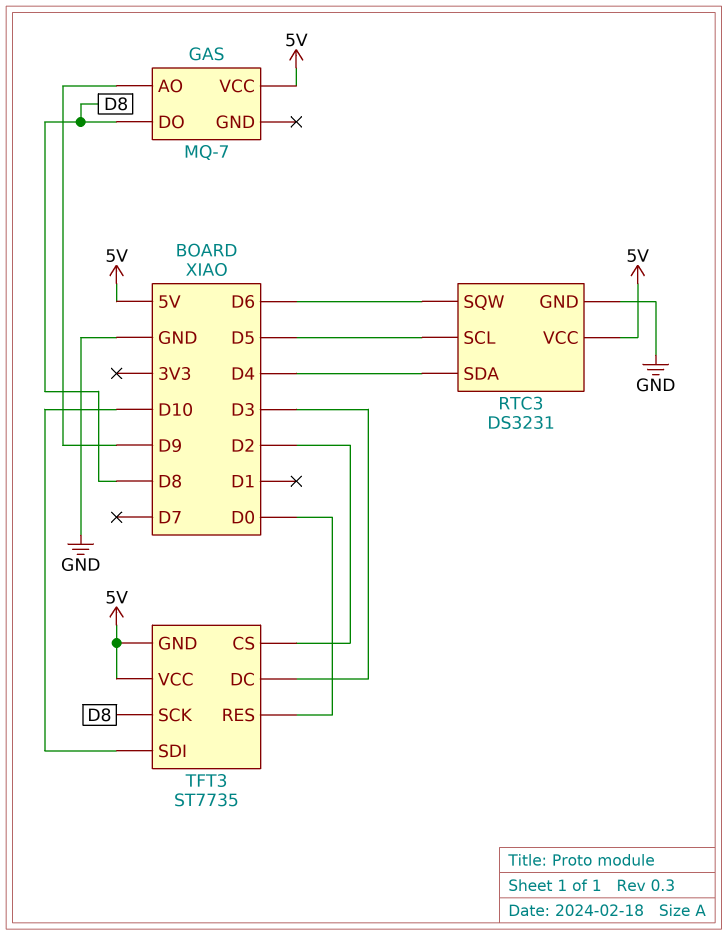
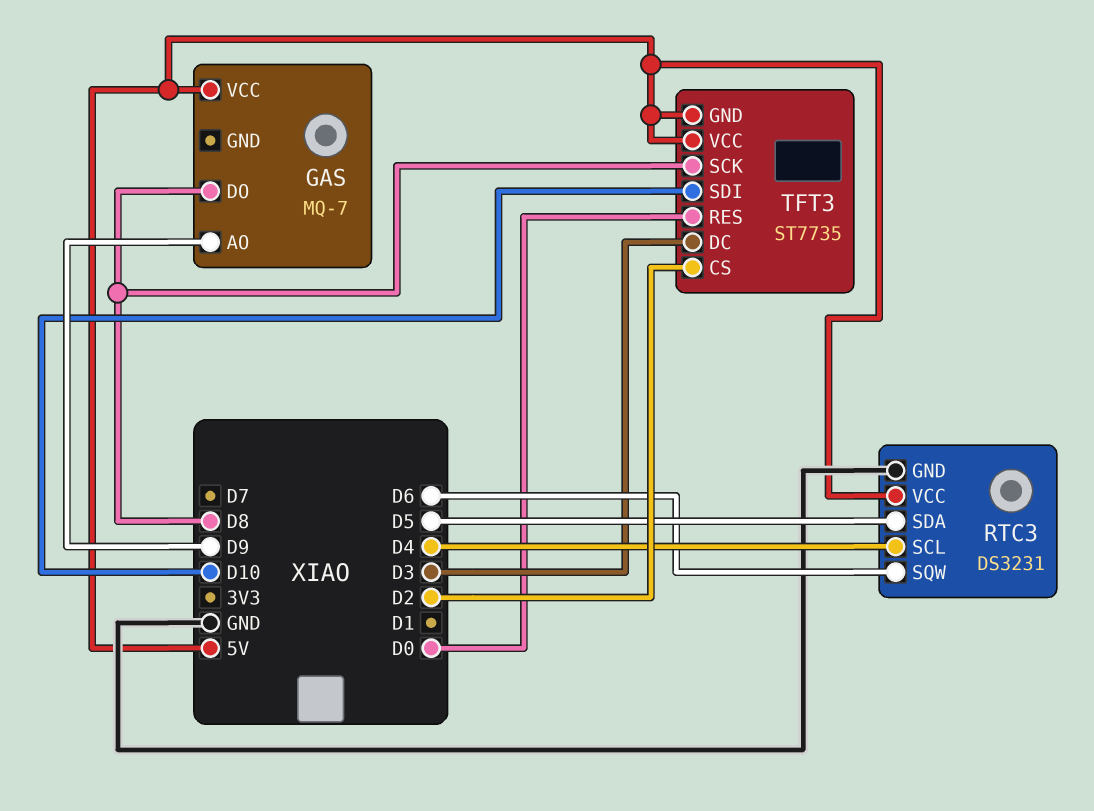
RTC3 pin SCL: D5 -> D4
RTC3 pin SDA: D4 -> D5

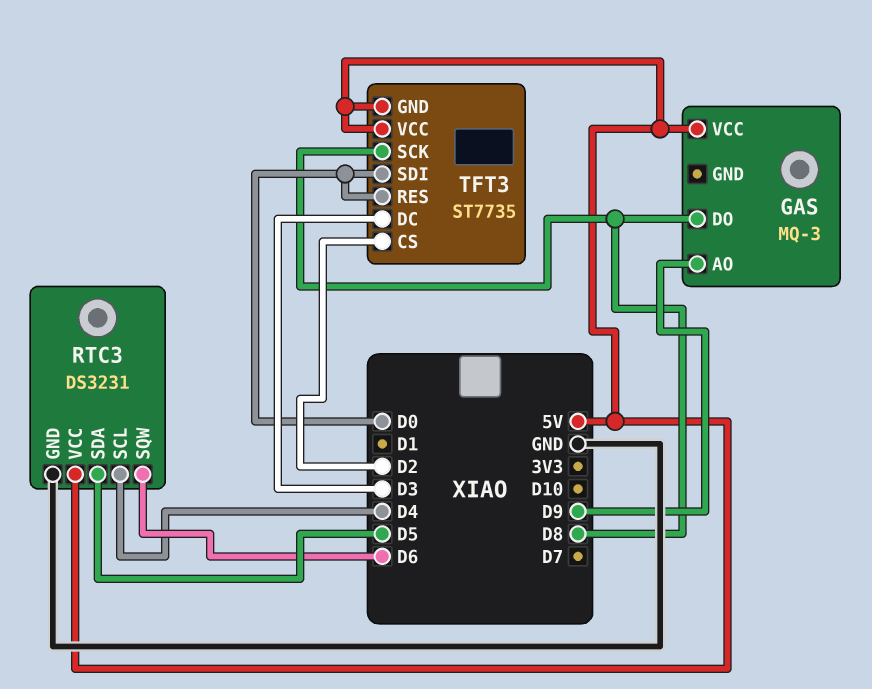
GAS: MQ-7 -> MQ-3
TFT3 pin SDI: D10 -> D0

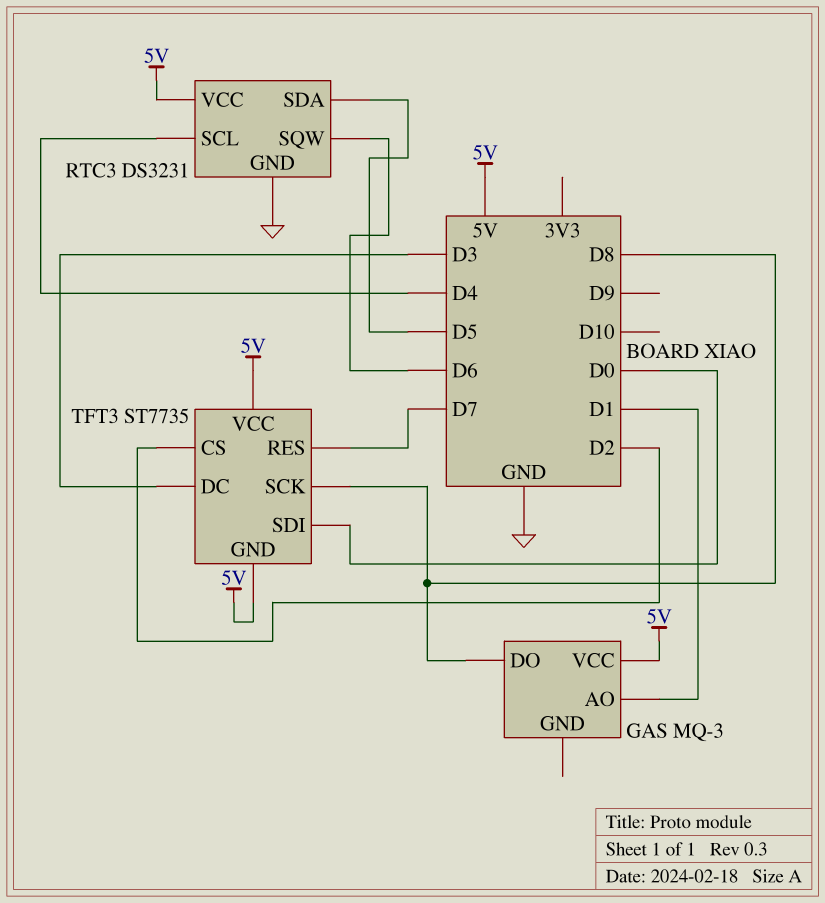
GAS pin AO: D9 -> D1
TFT3 pin RES: D0 -> D7

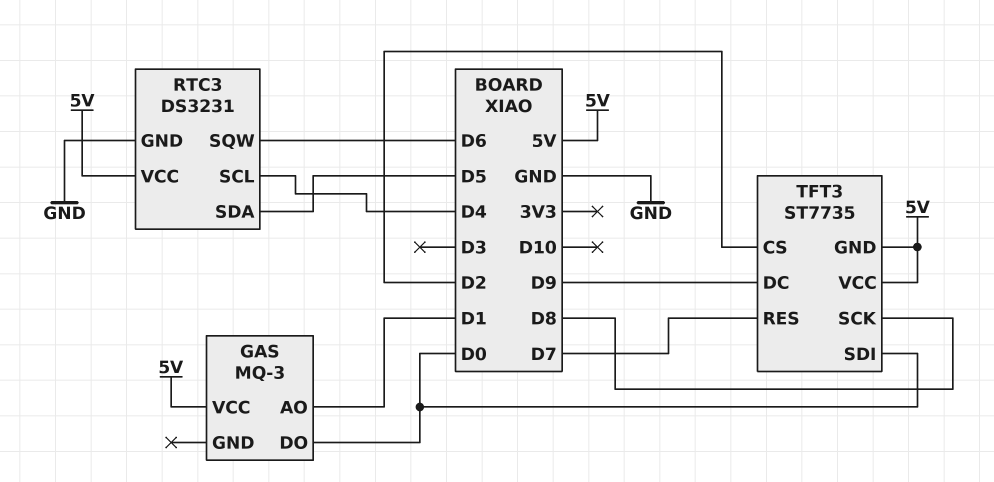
GAS pin DO: D8 -> D0
TFT3 pin DC: D3 -> D9

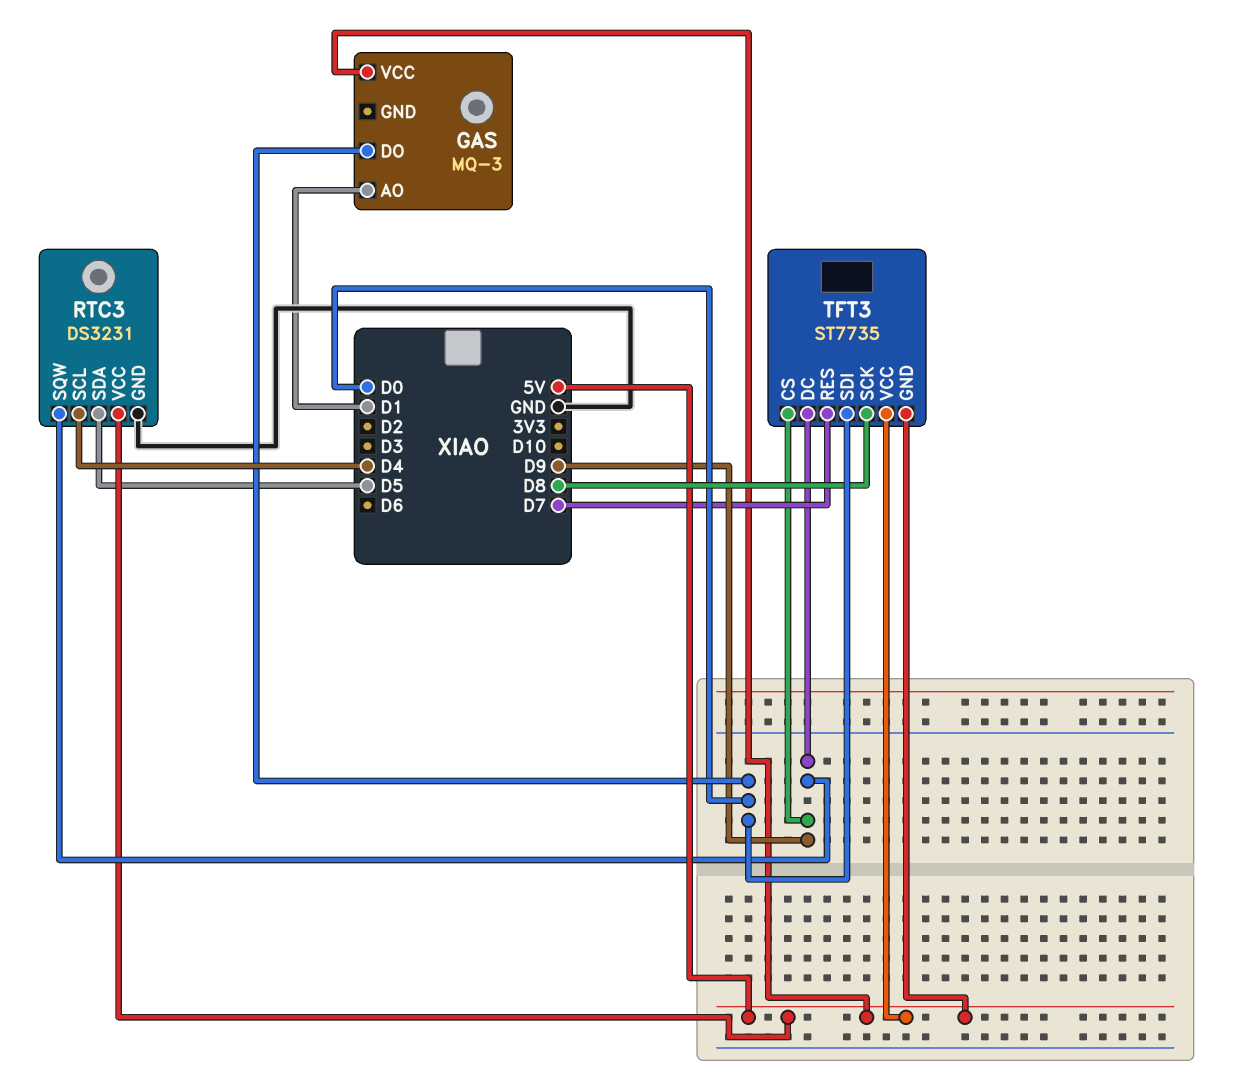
RTC3 pin SQW: D6 -> D9
TFT3 pin CS: D2 -> D9

